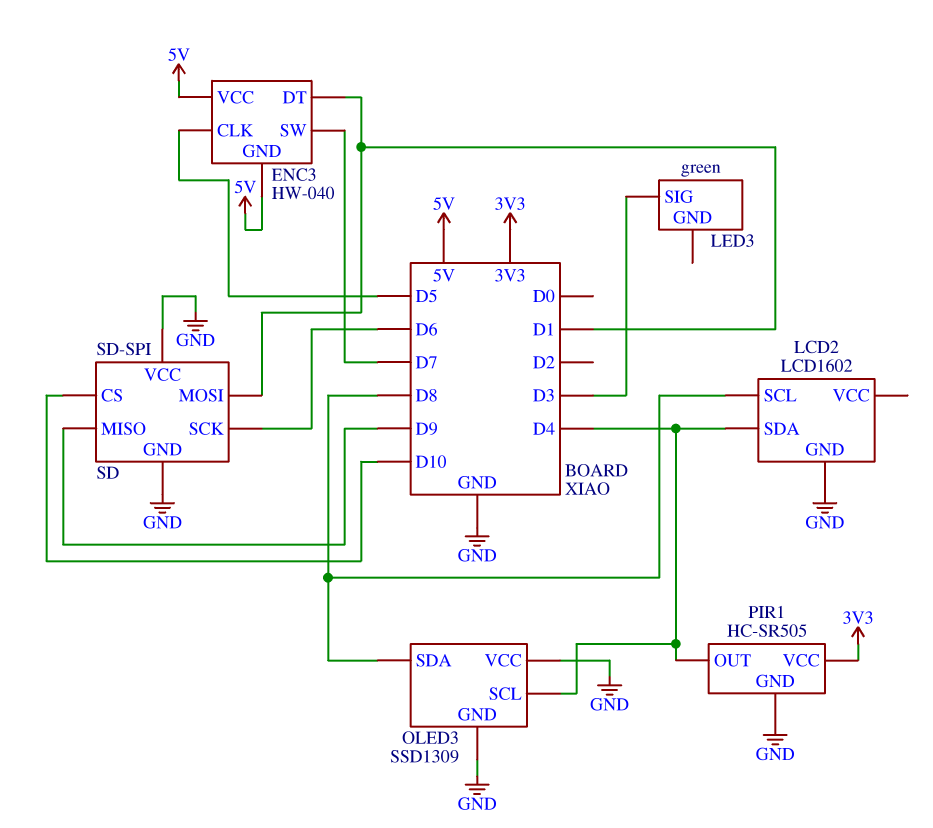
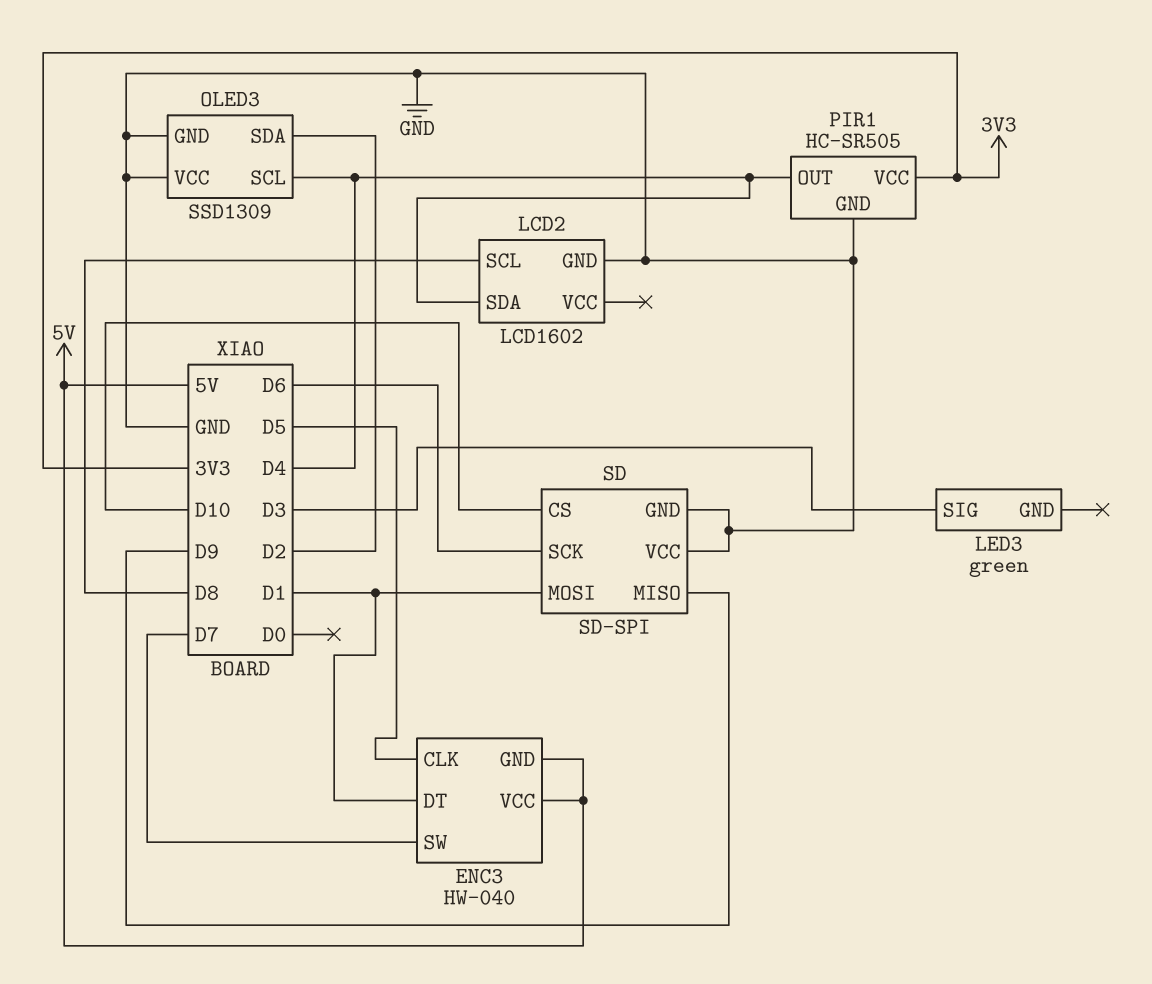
OLED3 pin SDA: D8 -> D2

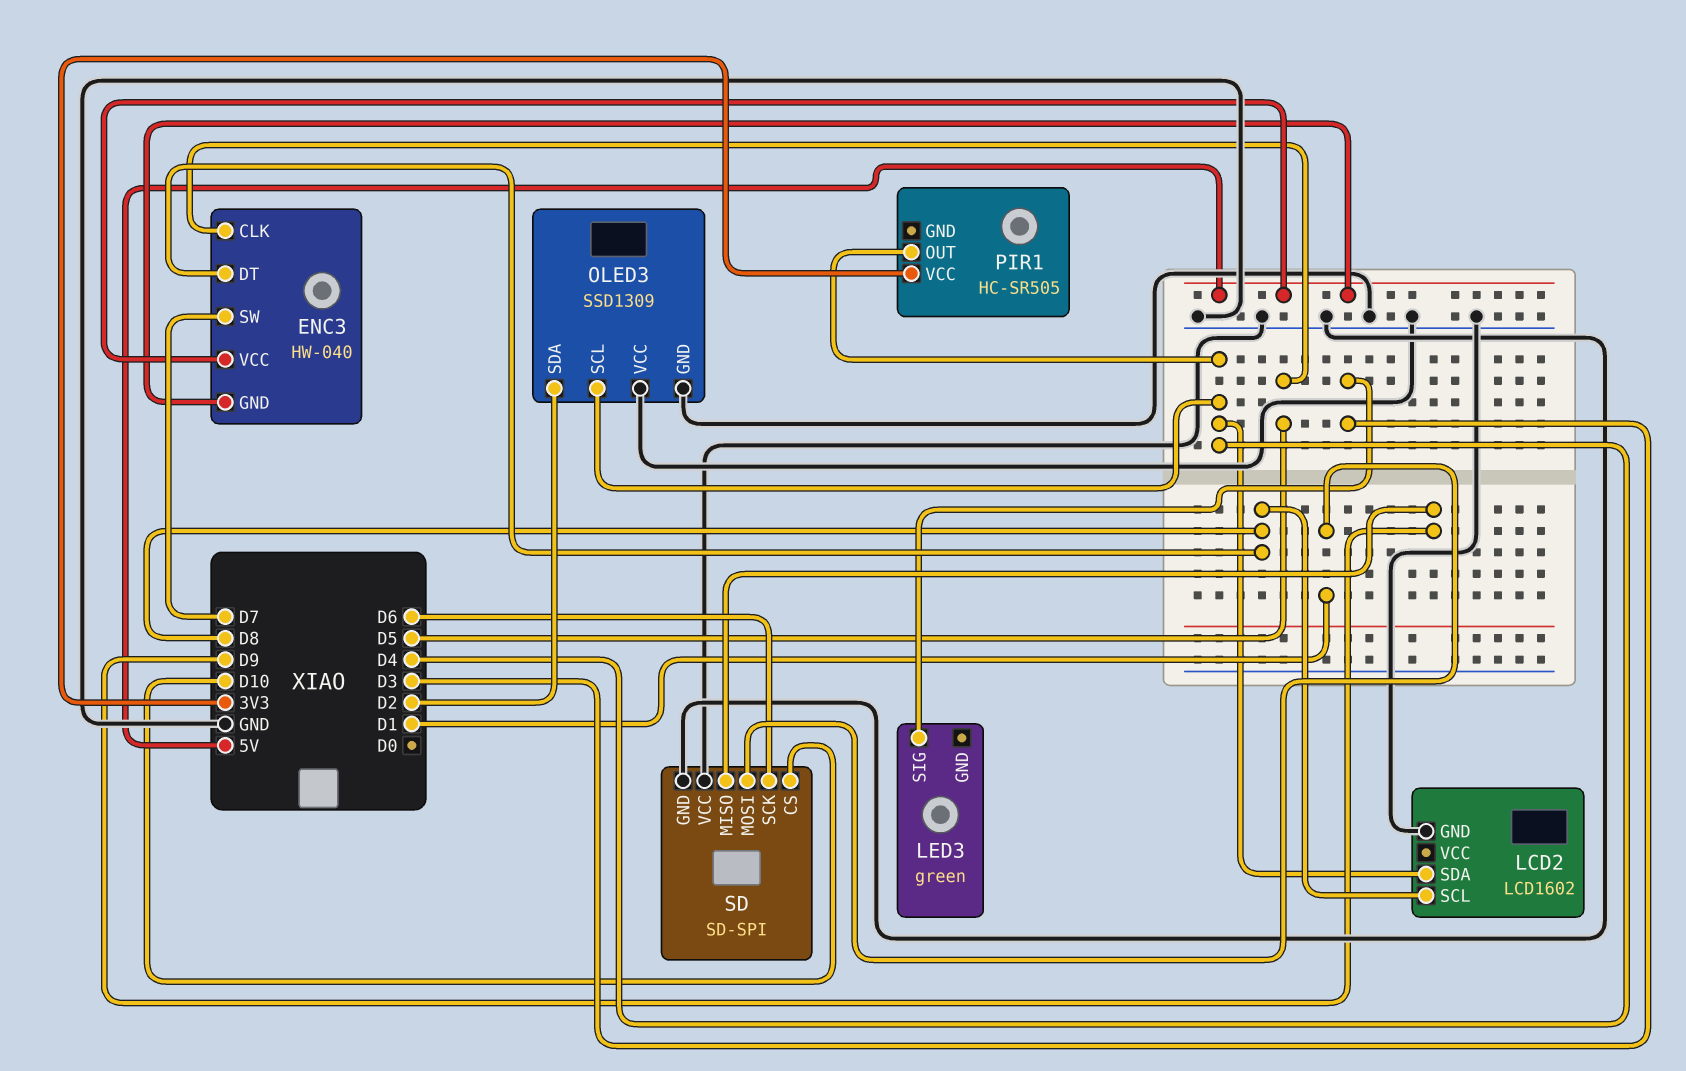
ENC3 pin DT: D1 -> D8
PIR1 pin GND: GND -> none

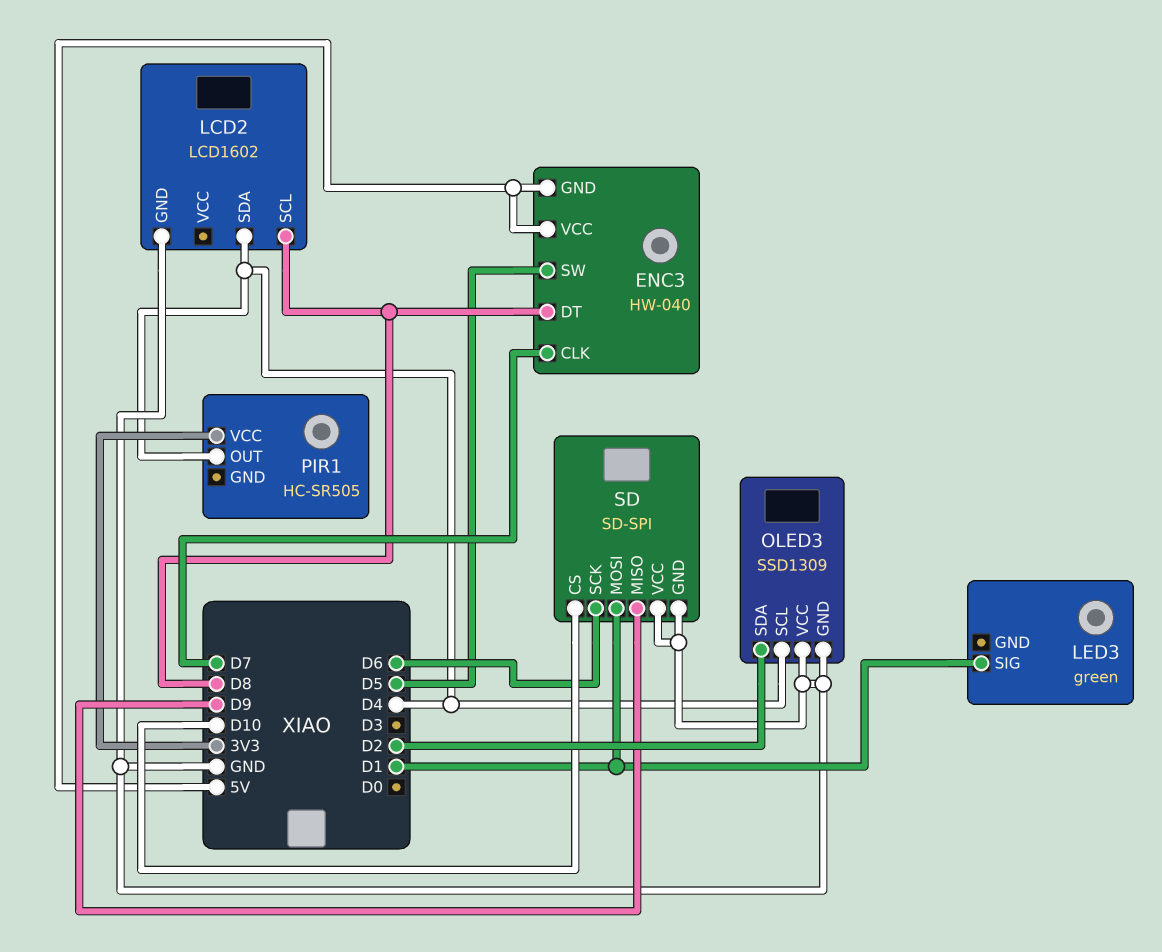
ENC3 pin CLK: D5 -> D7
ENC3 pin SW: D7 -> D5
LED3 pin SIG: D3 -> D1

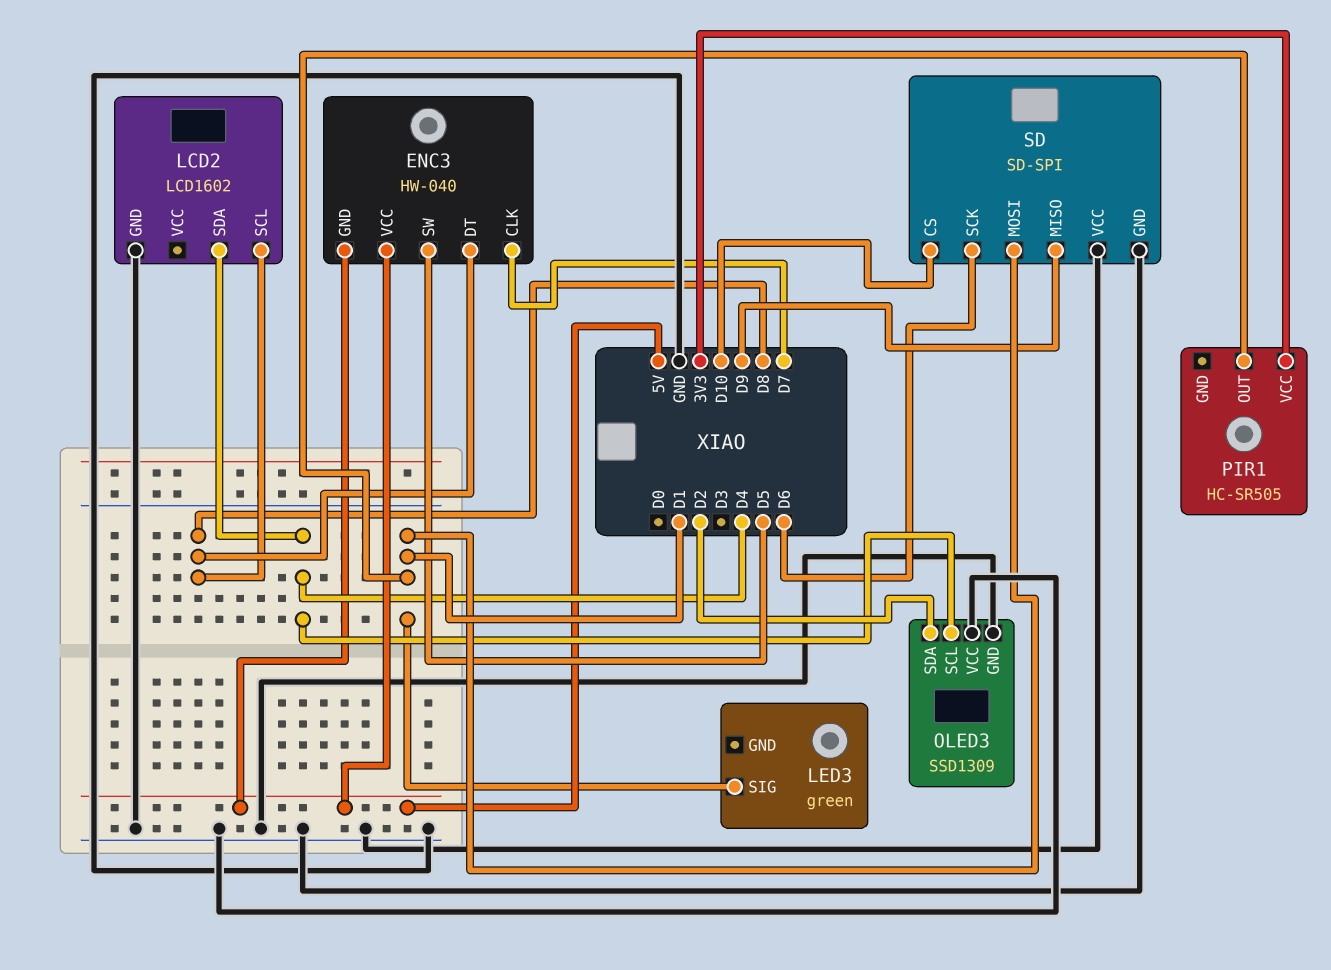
PIR1 pin OUT: D4 -> D1

